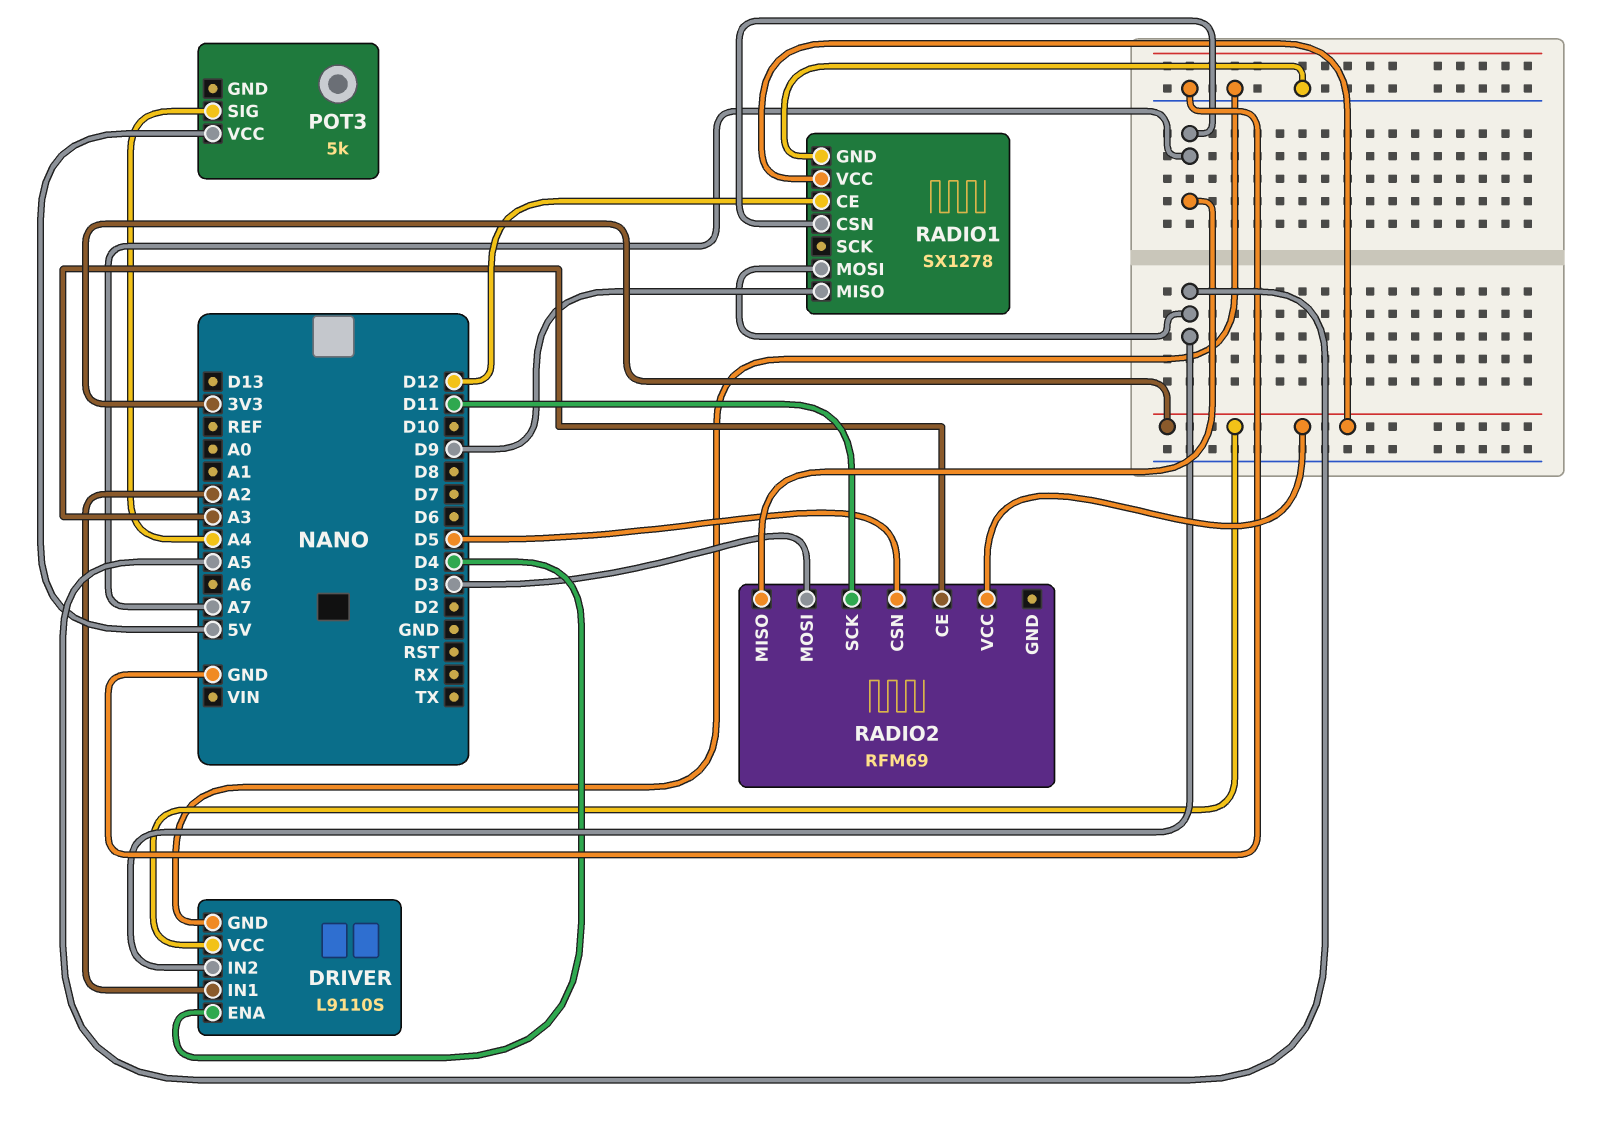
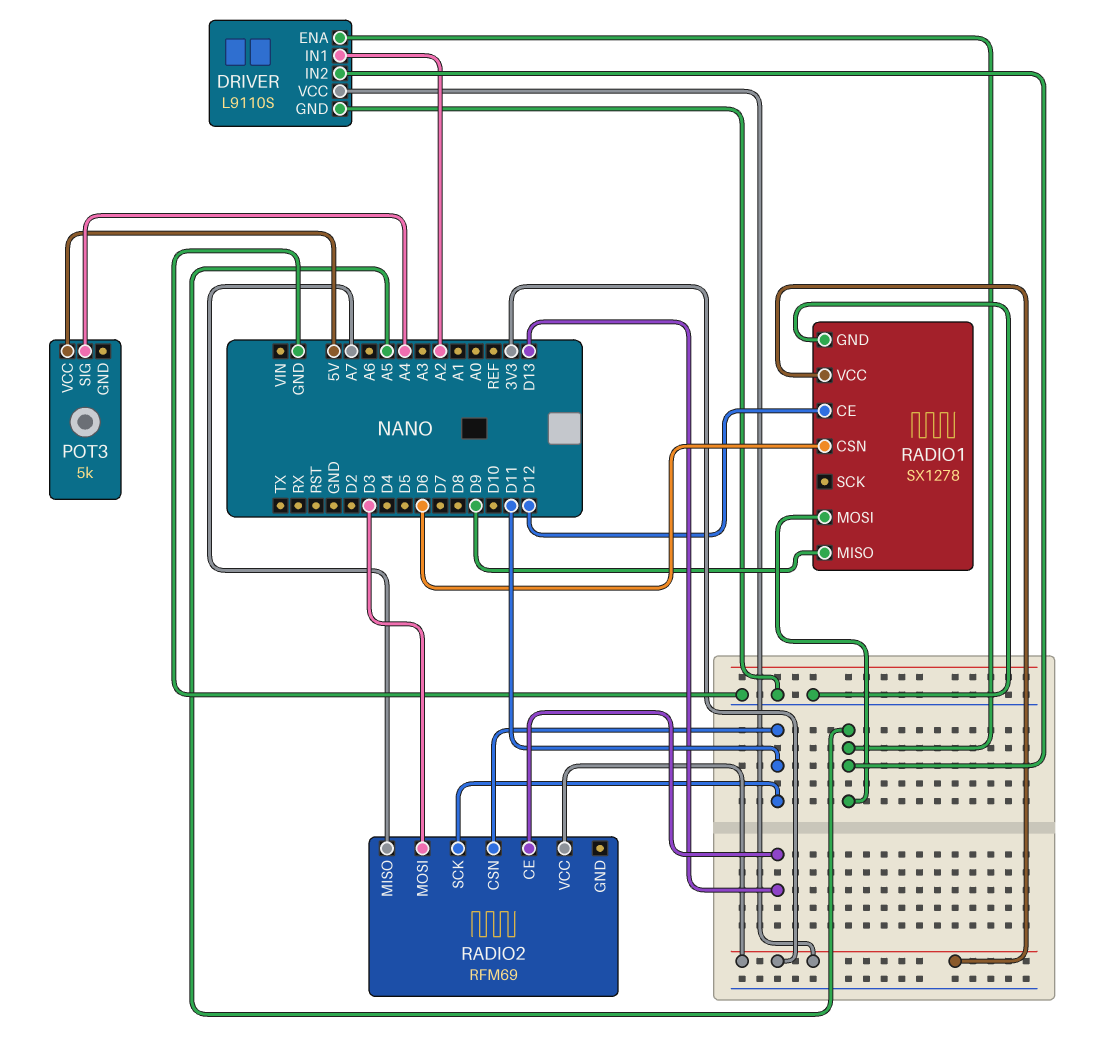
DRIVER pin ENA: D4 -> A5
RADIO1 pin CSN: A7 -> D6
RADIO2 pin CE: A3 -> D13
RADIO2 pin CSN: D5 -> D11

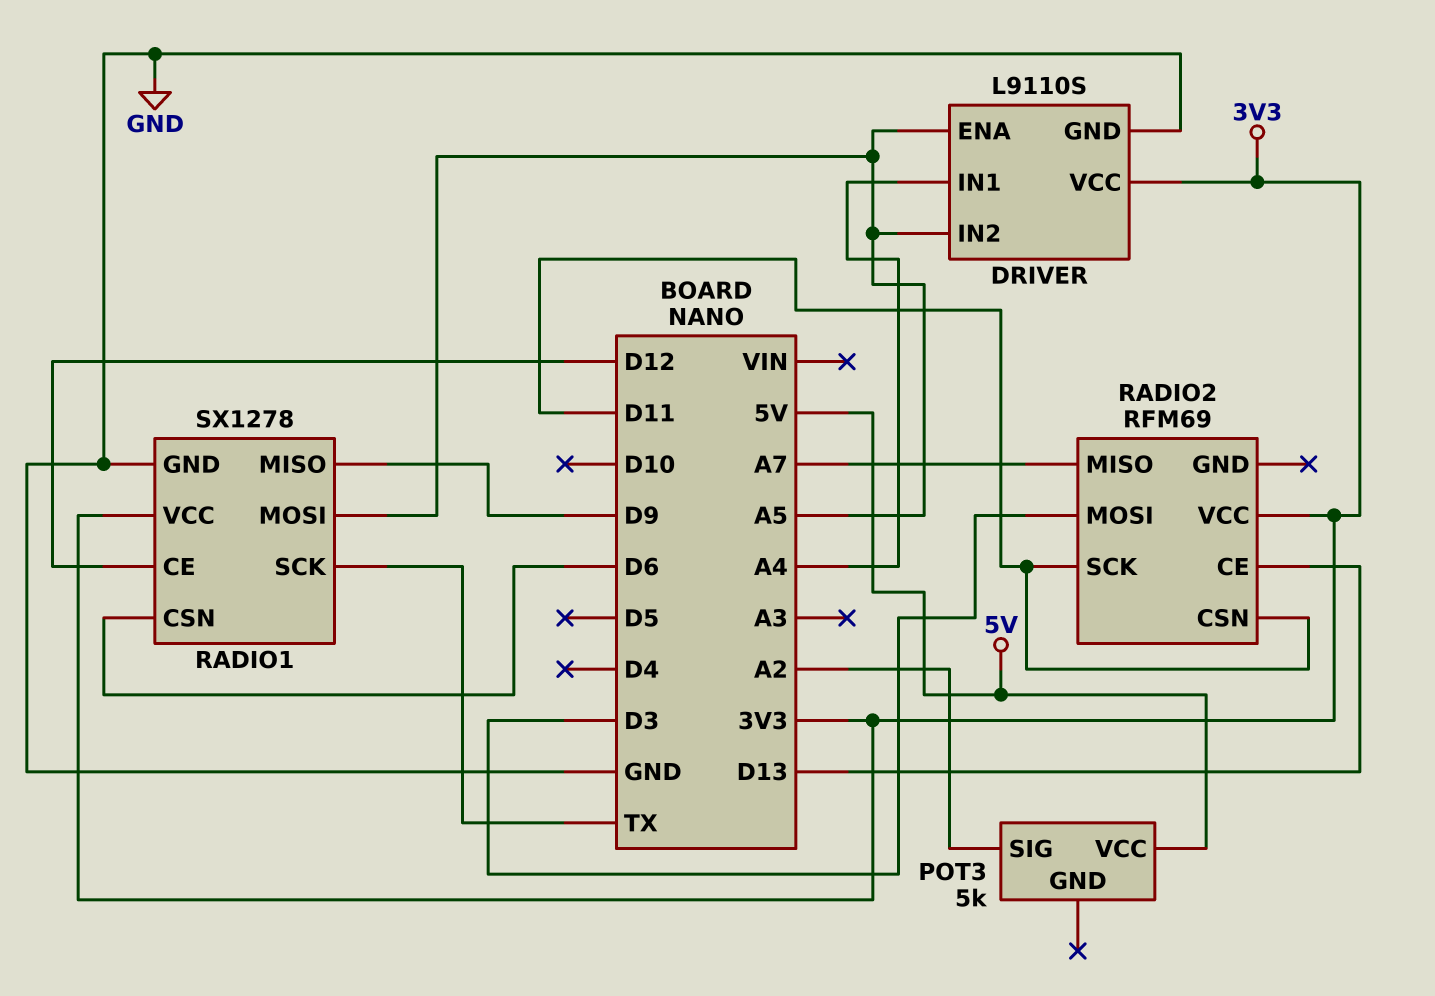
DRIVER pin IN1: A2 -> A4
POT3 pin SIG: A4 -> A2
RADIO1 pin SCK: none -> TX

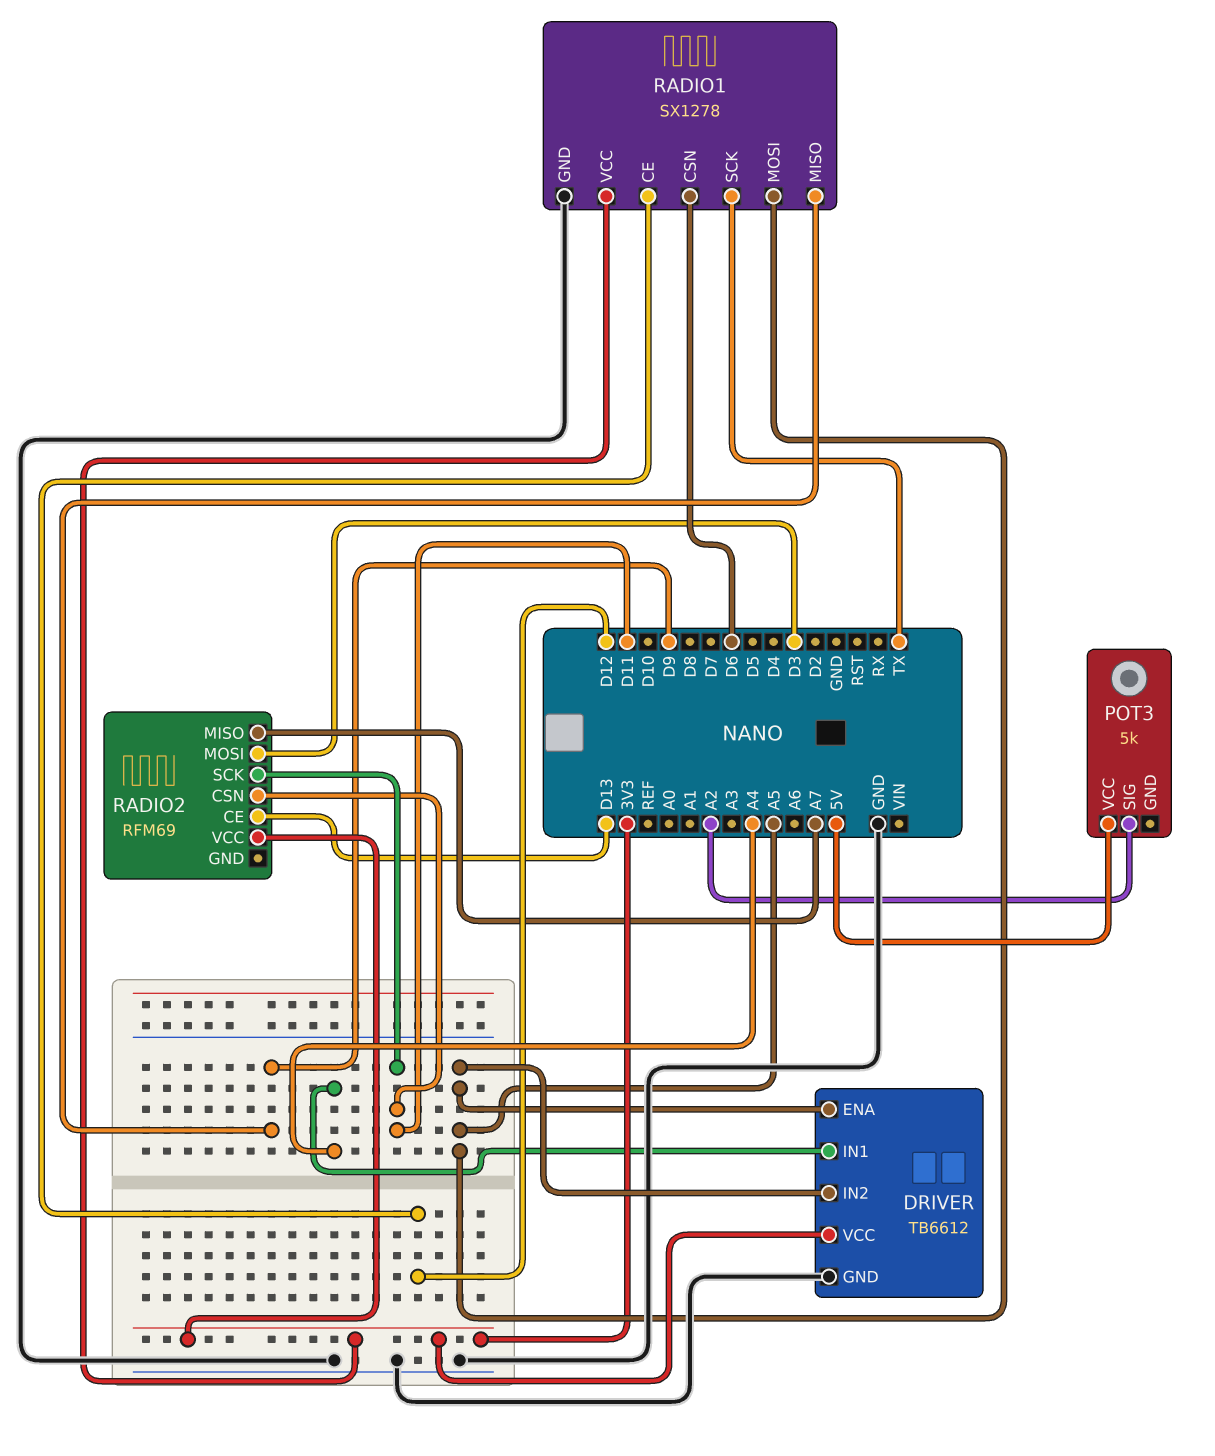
DRIVER: L9110S -> TB6612

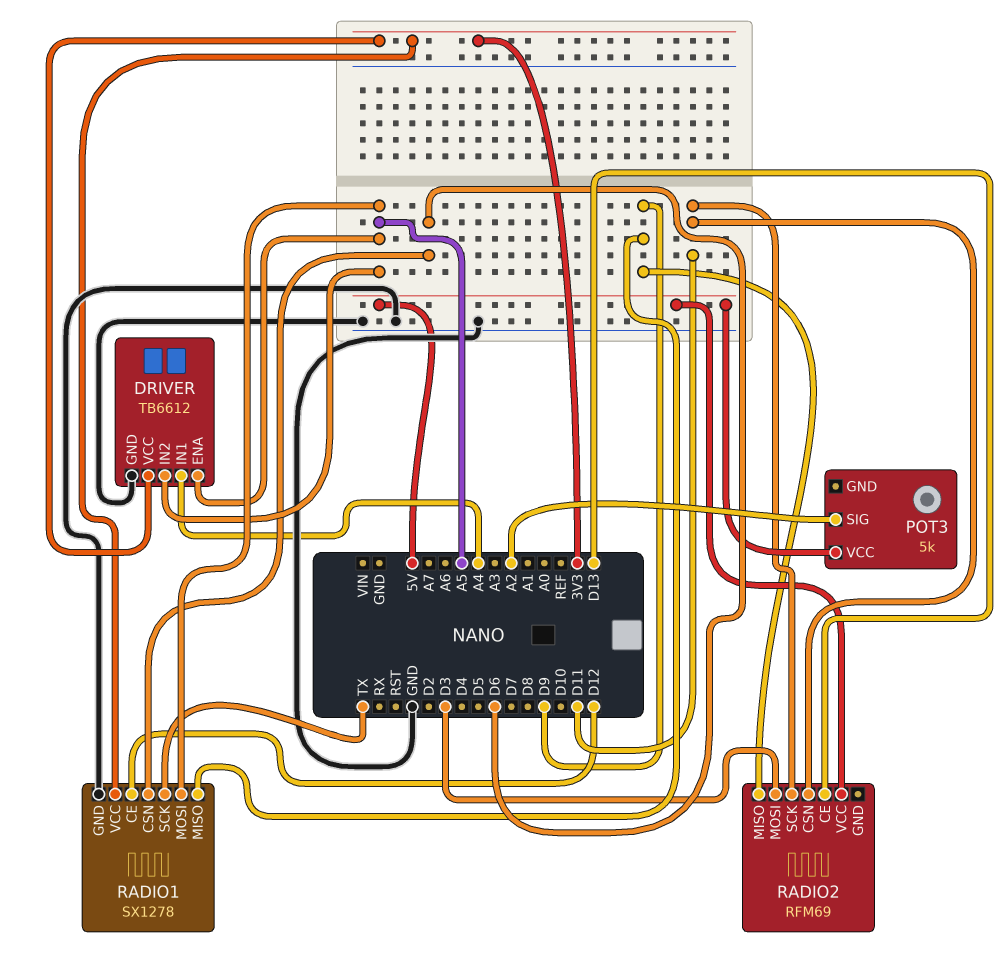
RADIO2 pin MISO: A7 -> D9
RADIO2 pin VCC: 3V3 -> 5V

